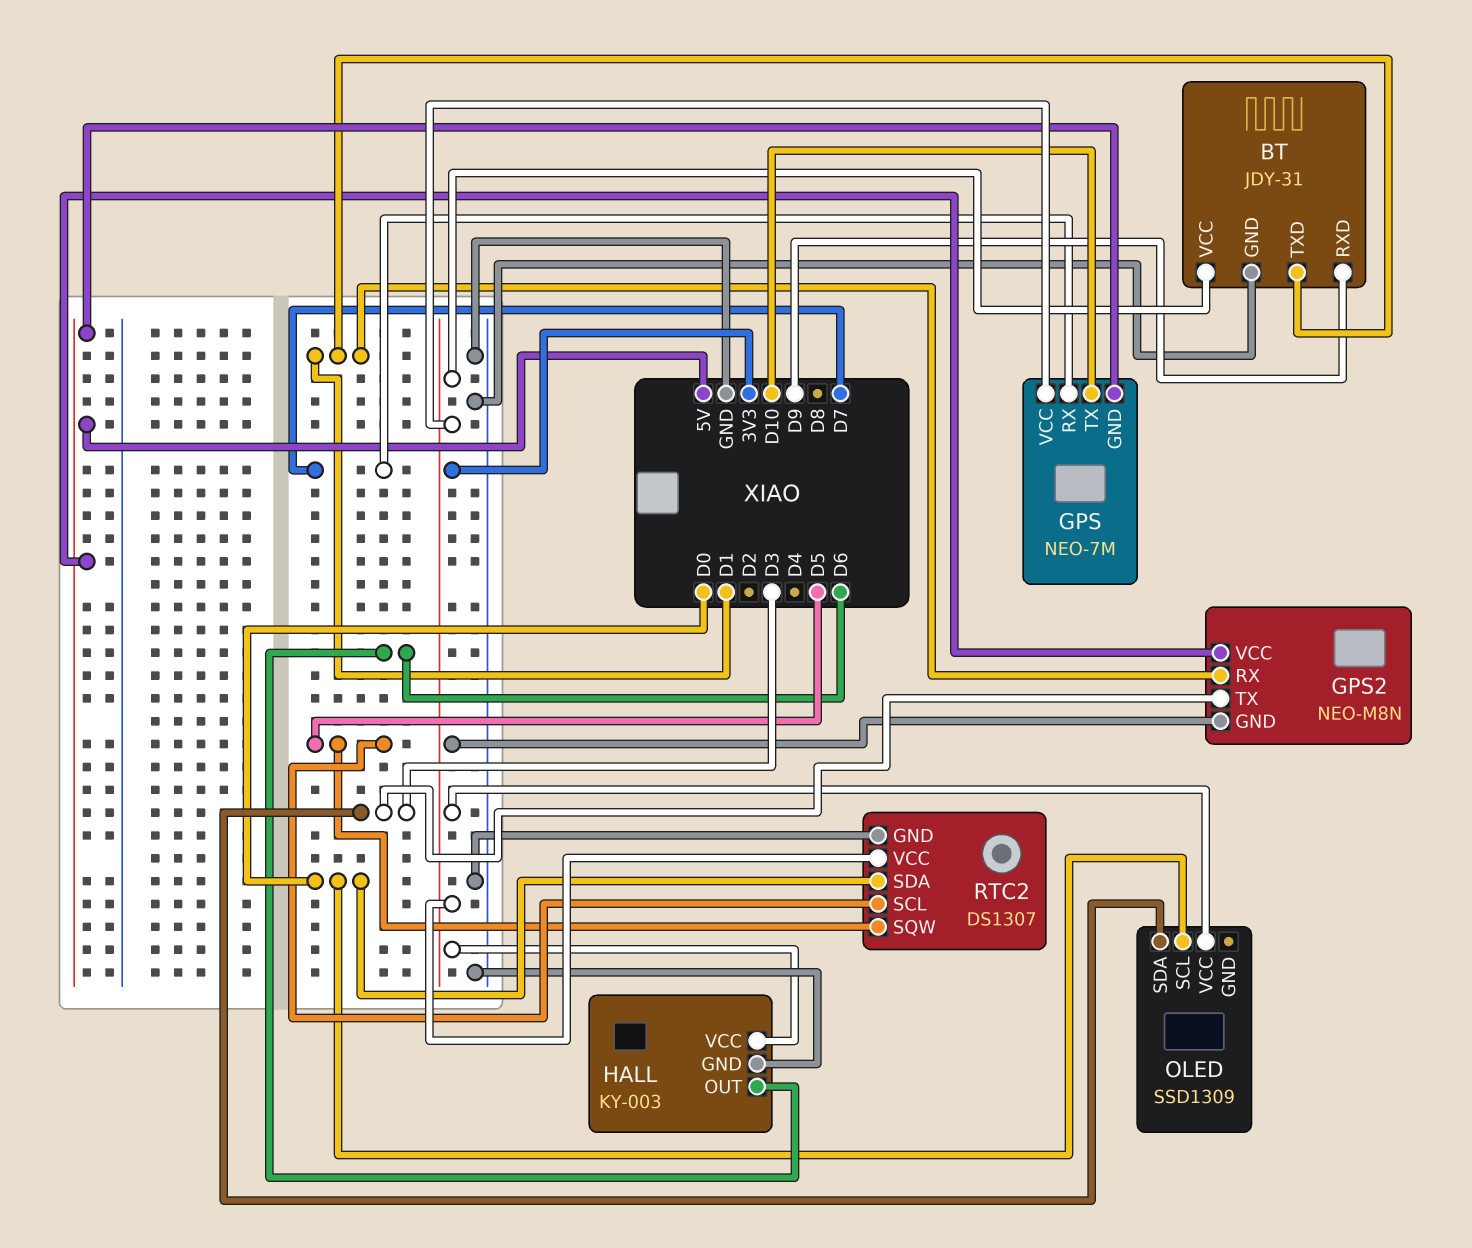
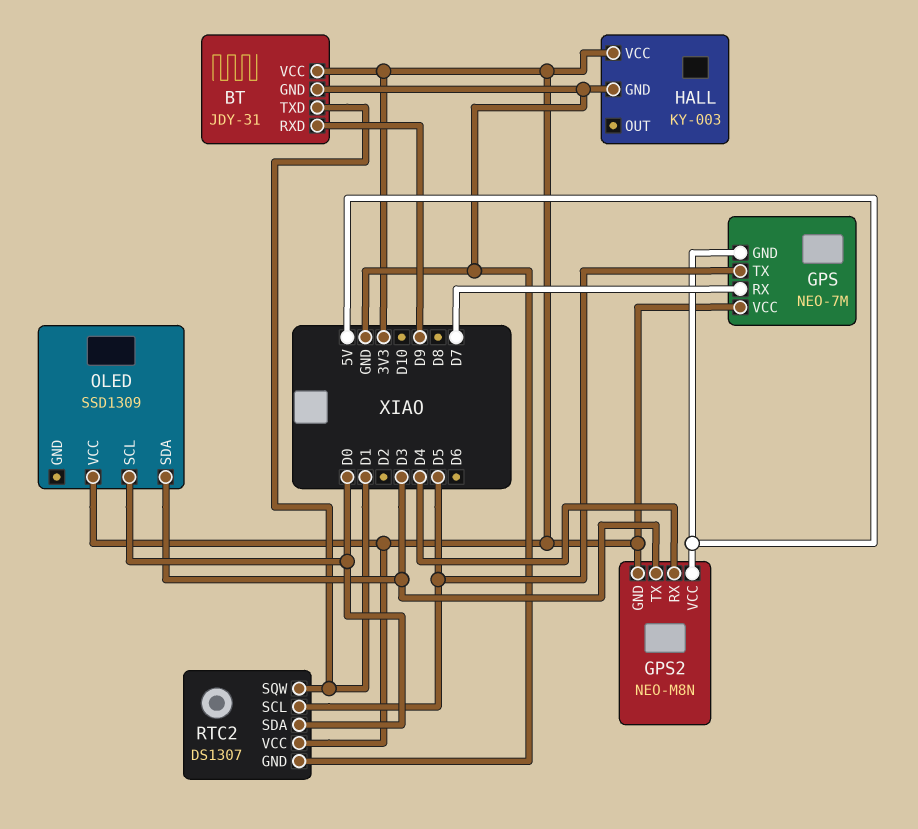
GPS pin TX: D10 -> D5
GPS2 pin RX: D1 -> D4
HALL pin OUT: D6 -> none
RTC2 pin SQW: D5 -> D1

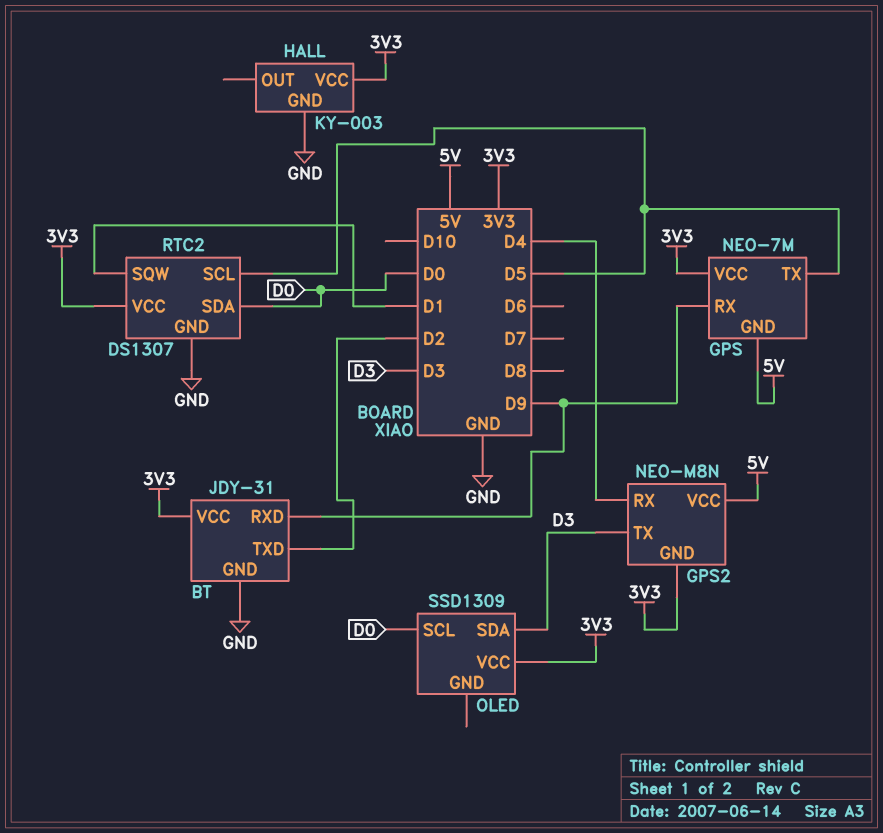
BT pin TXD: D1 -> D2
GPS pin RX: D7 -> D9

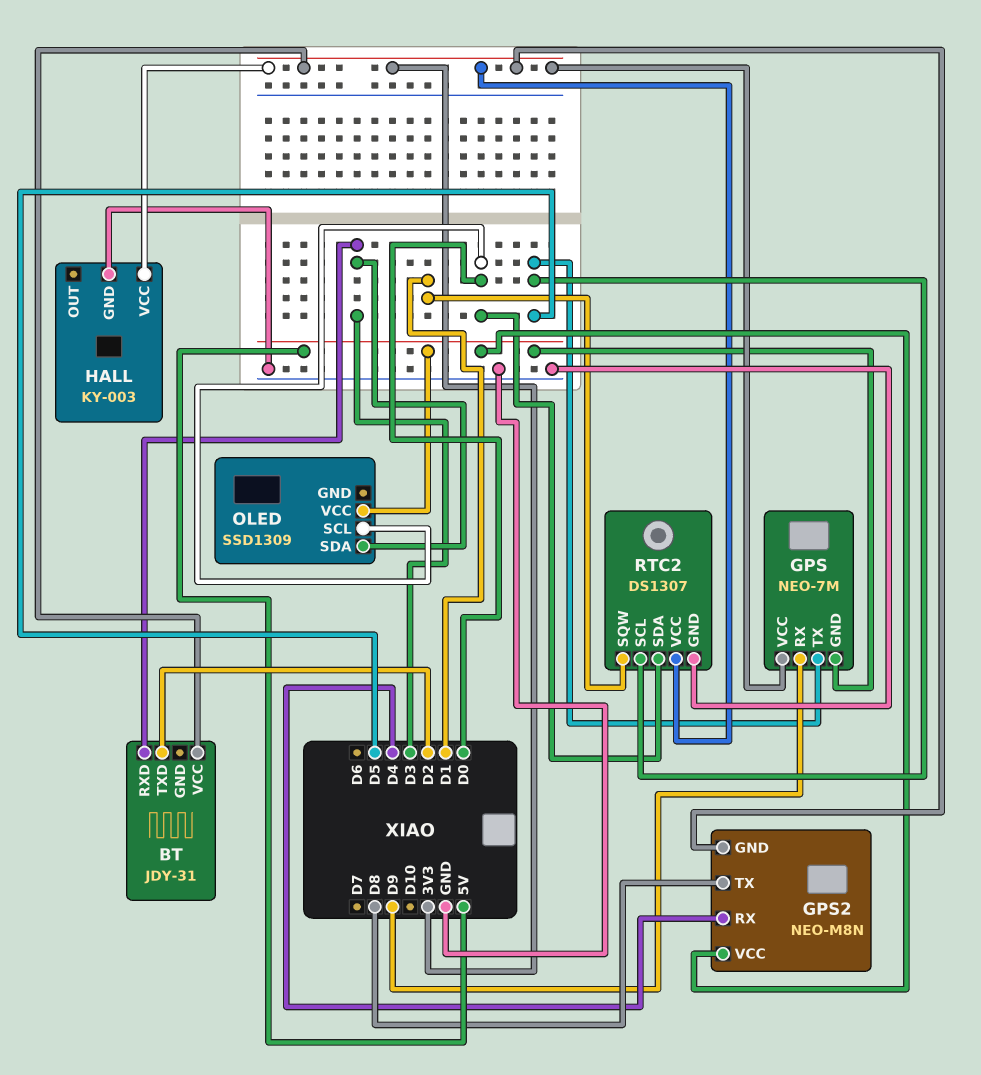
BT pin GND: GND -> none
BT pin RXD: D9 -> D3
GPS2 pin TX: D3 -> D8
OLED pin VCC: 3V3 -> 5V

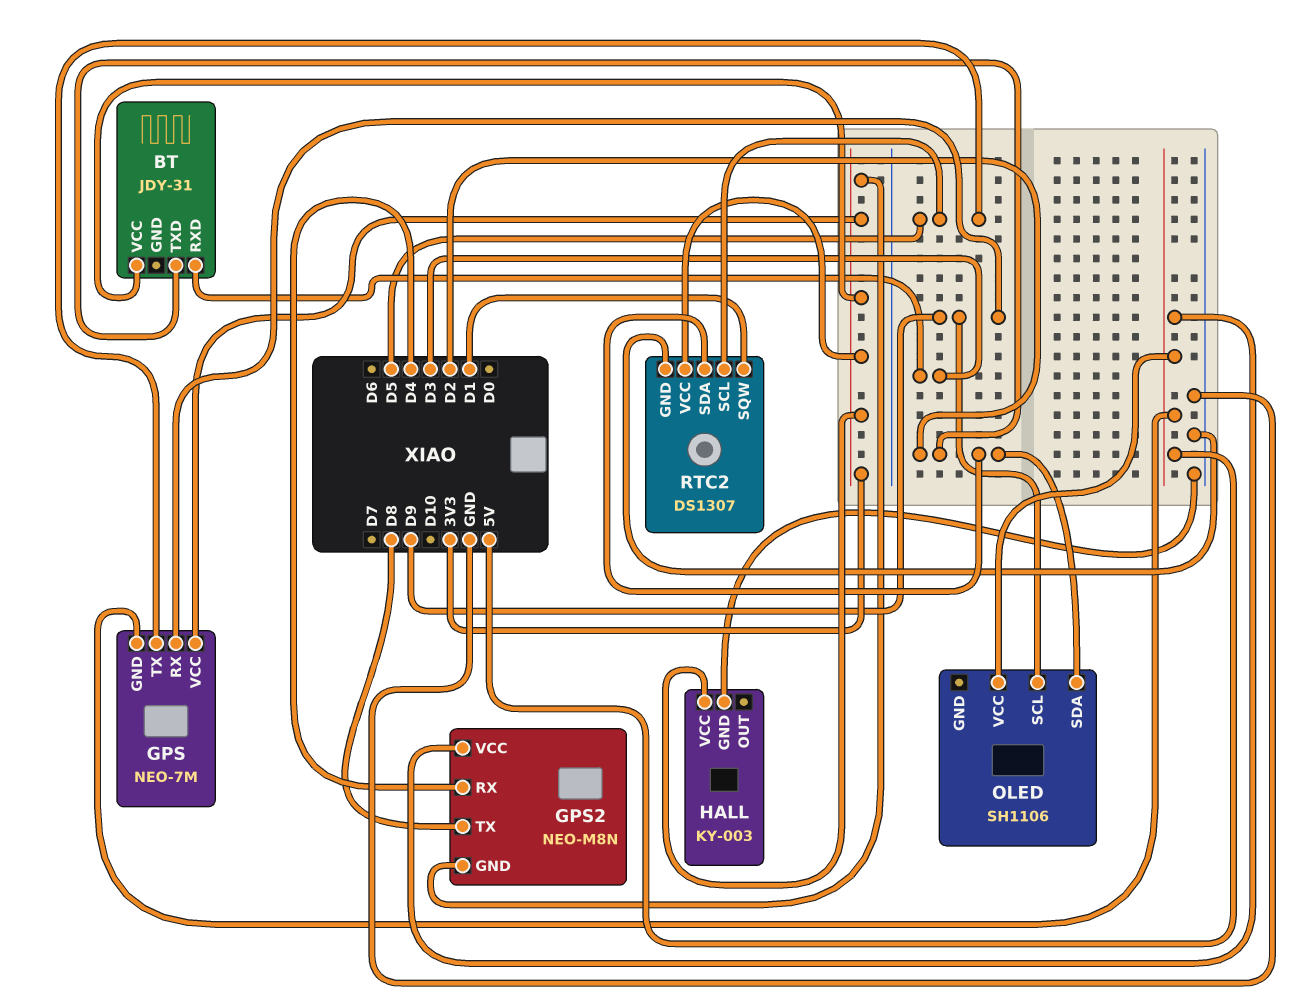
OLED: SSD1309 -> SH1106
OLED pin SCL: D0 -> D9
OLED pin SDA: D3 -> D2
RTC2 pin SDA: D0 -> D2

